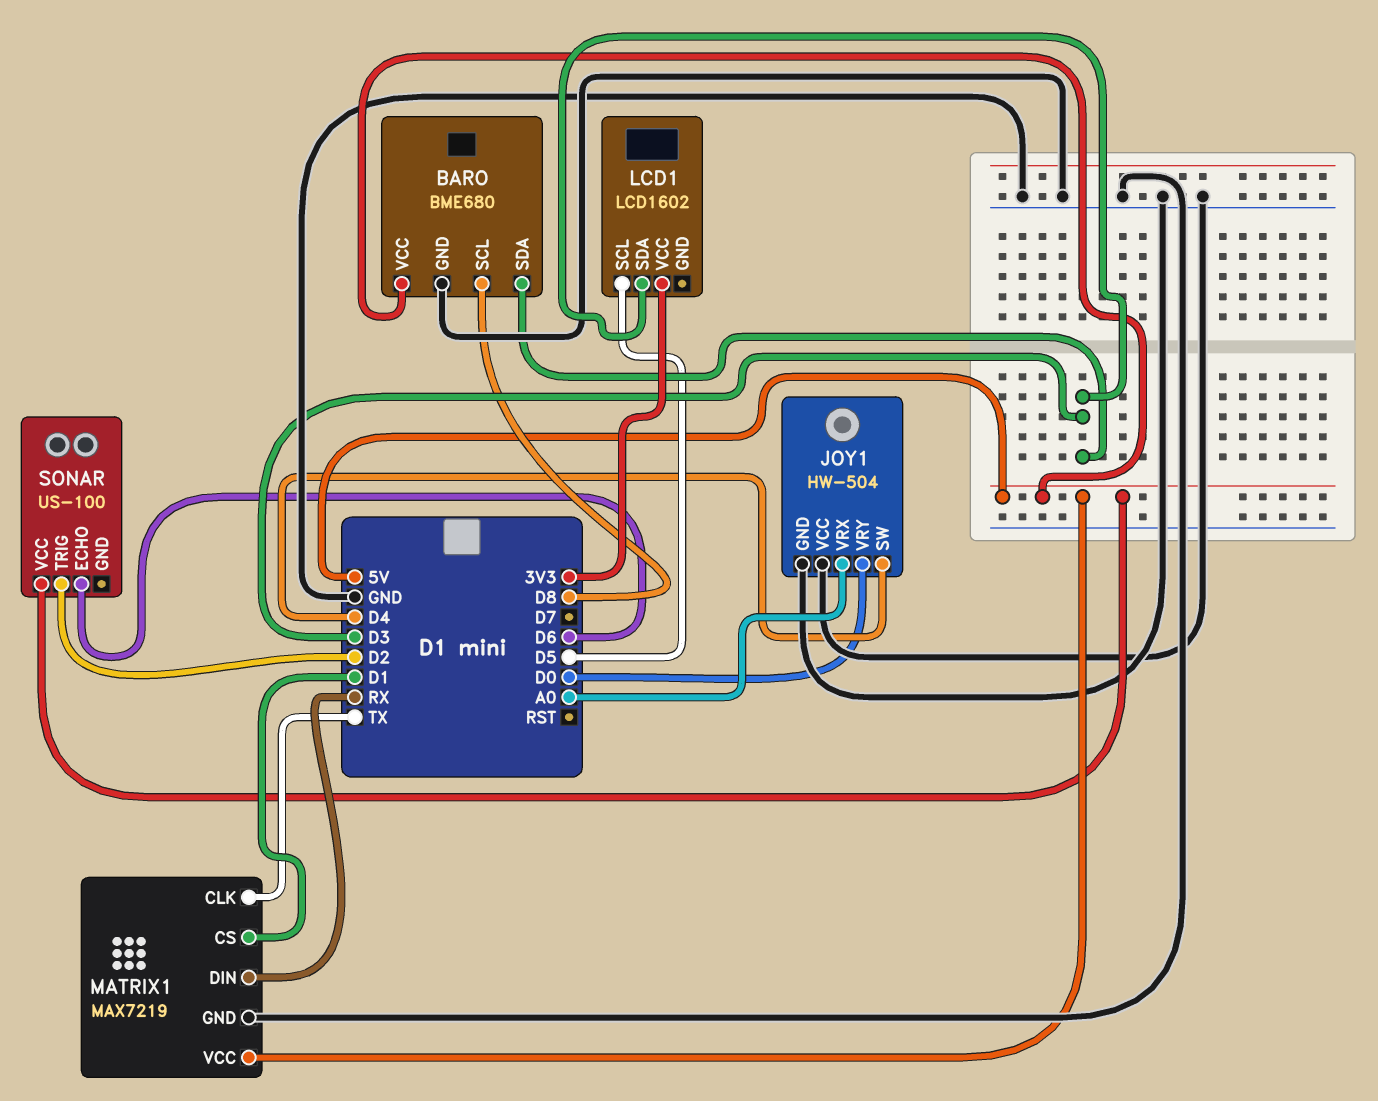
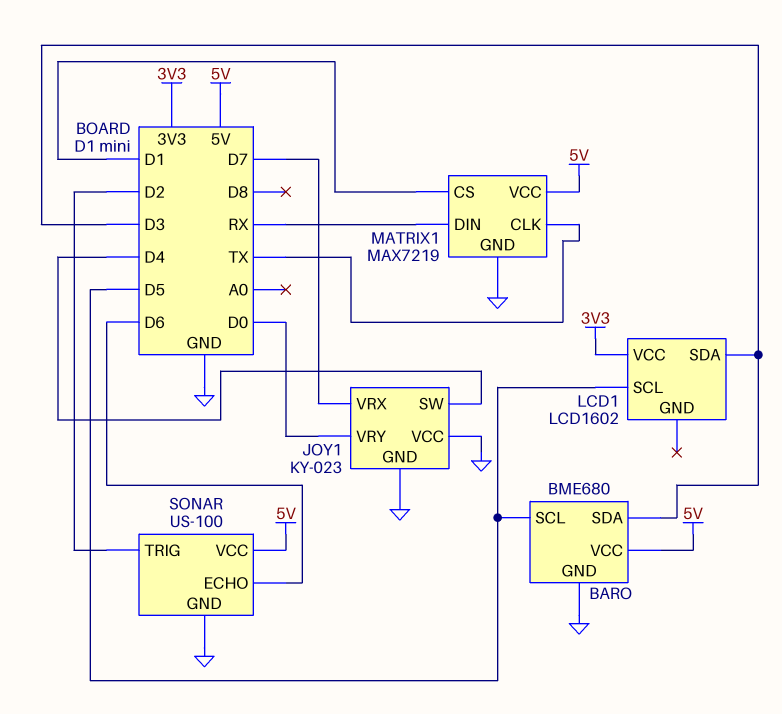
BARO pin SCL: D8 -> D5
JOY1: HW-504 -> KY-023
JOY1 pin VRX: A0 -> D7
SONAR pin GND: none -> GND

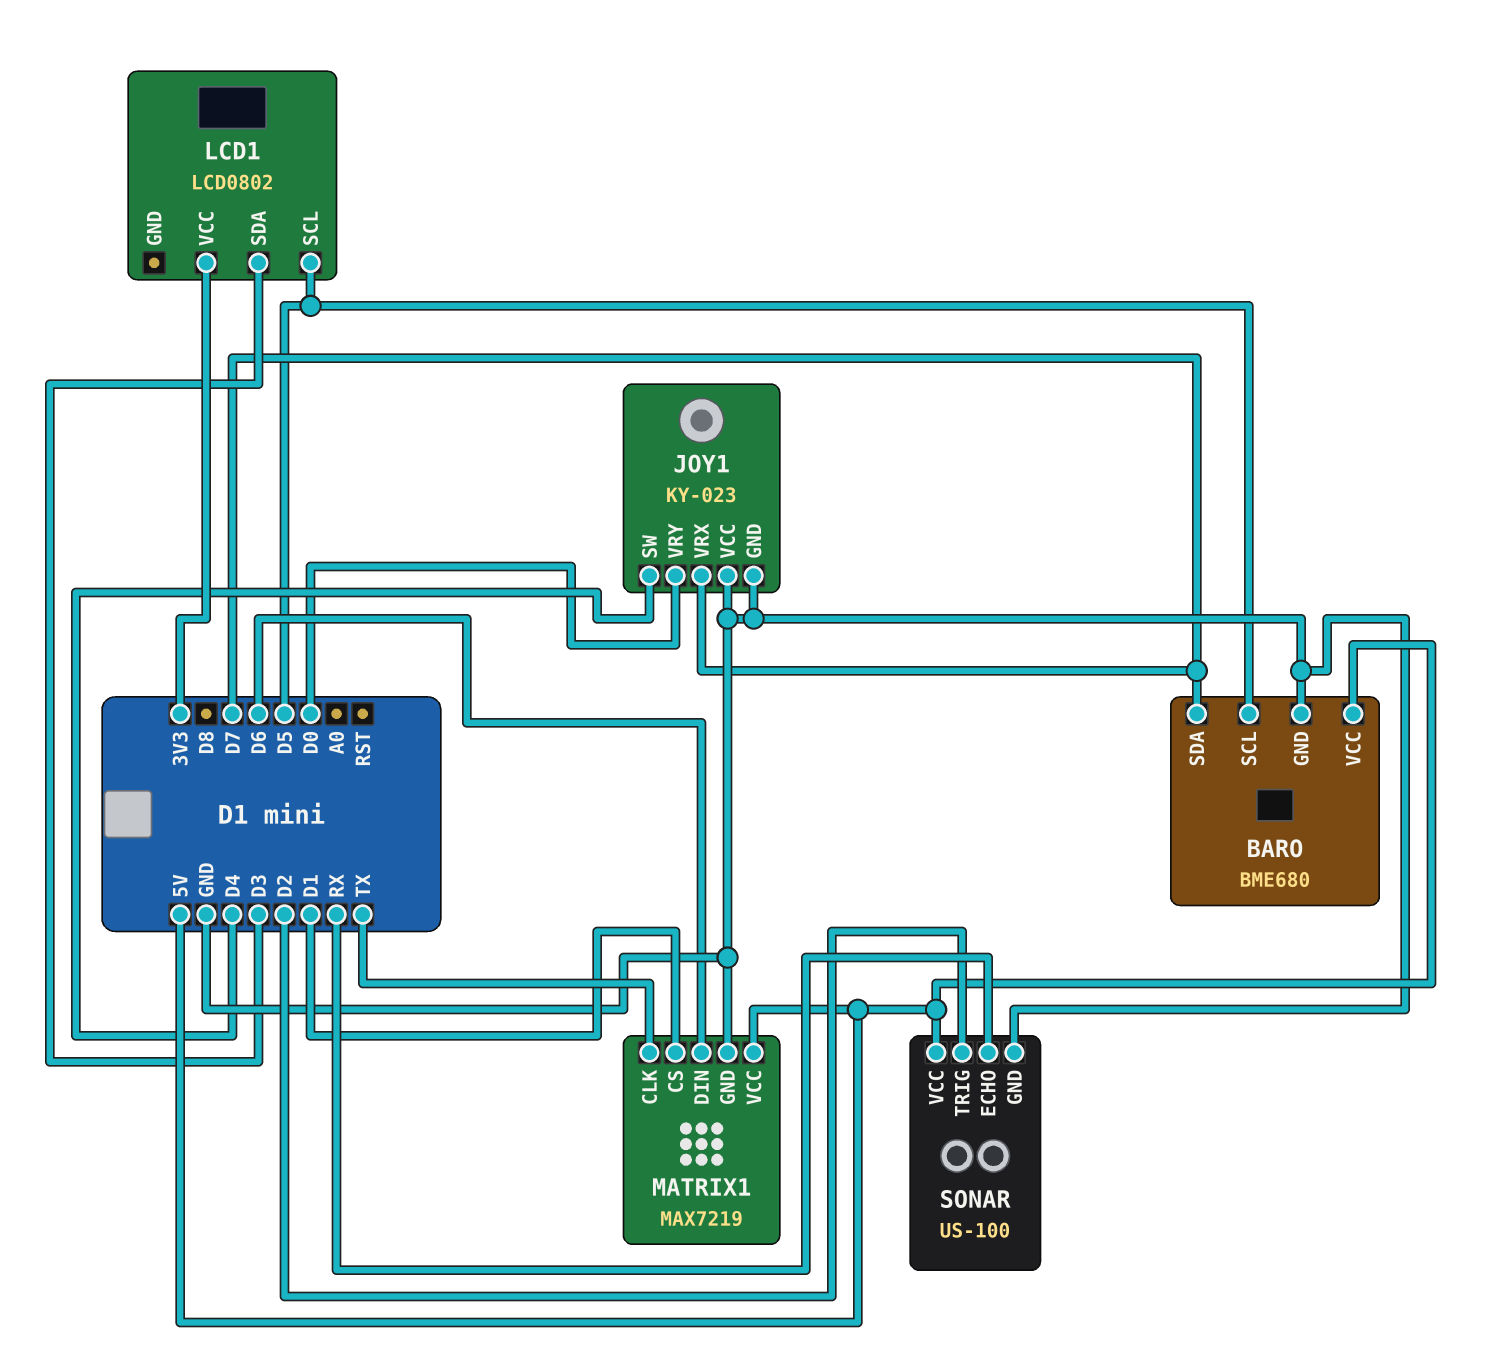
BARO pin SDA: D3 -> D7
LCD1: LCD1602 -> LCD0802
MATRIX1 pin DIN: RX -> D6
SONAR pin ECHO: D6 -> RX

